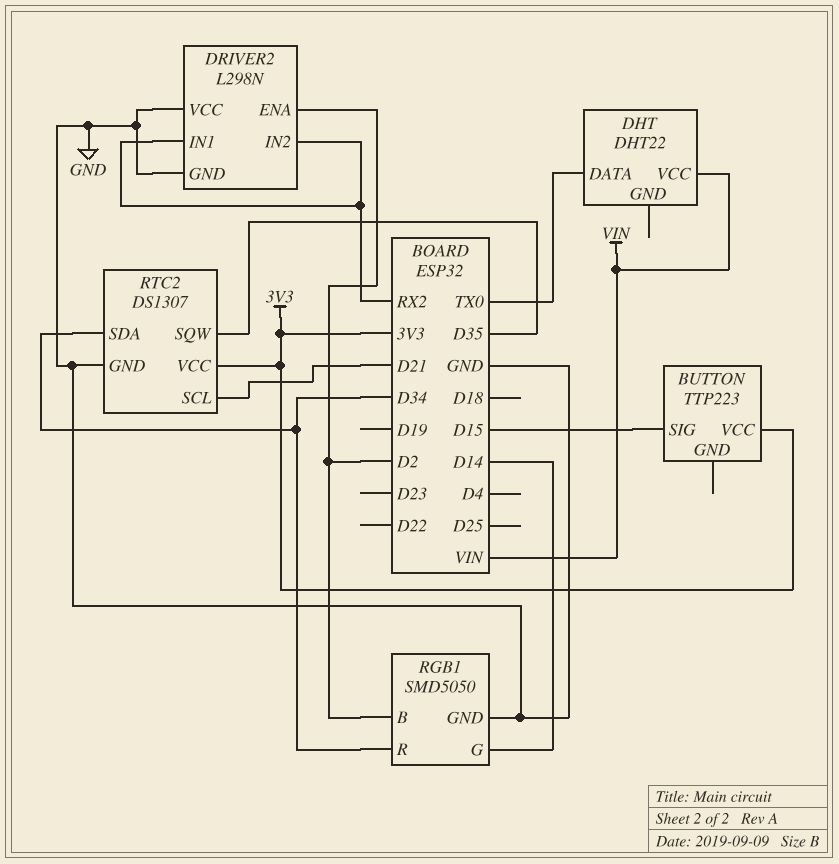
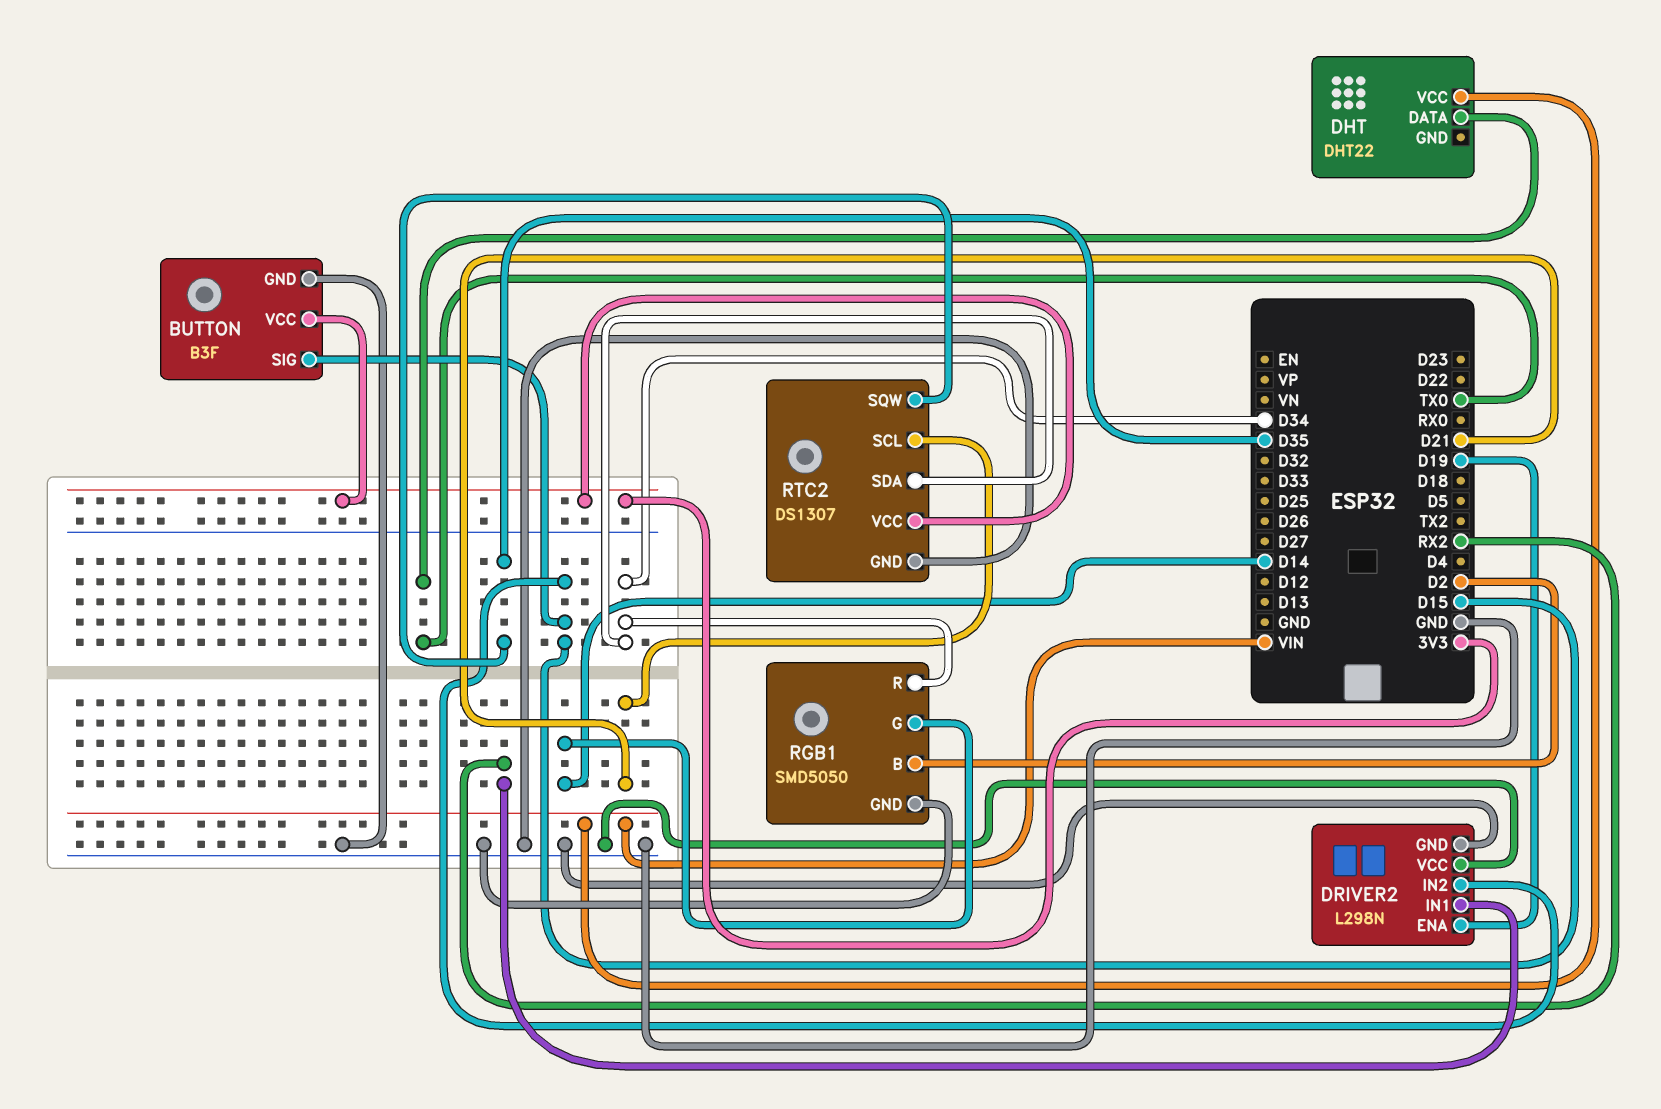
BUTTON: TTP223 -> B3F
BUTTON pin GND: none -> GND
DRIVER2 pin ENA: D2 -> D19
DRIVER2 pin IN2: RX2 -> D15

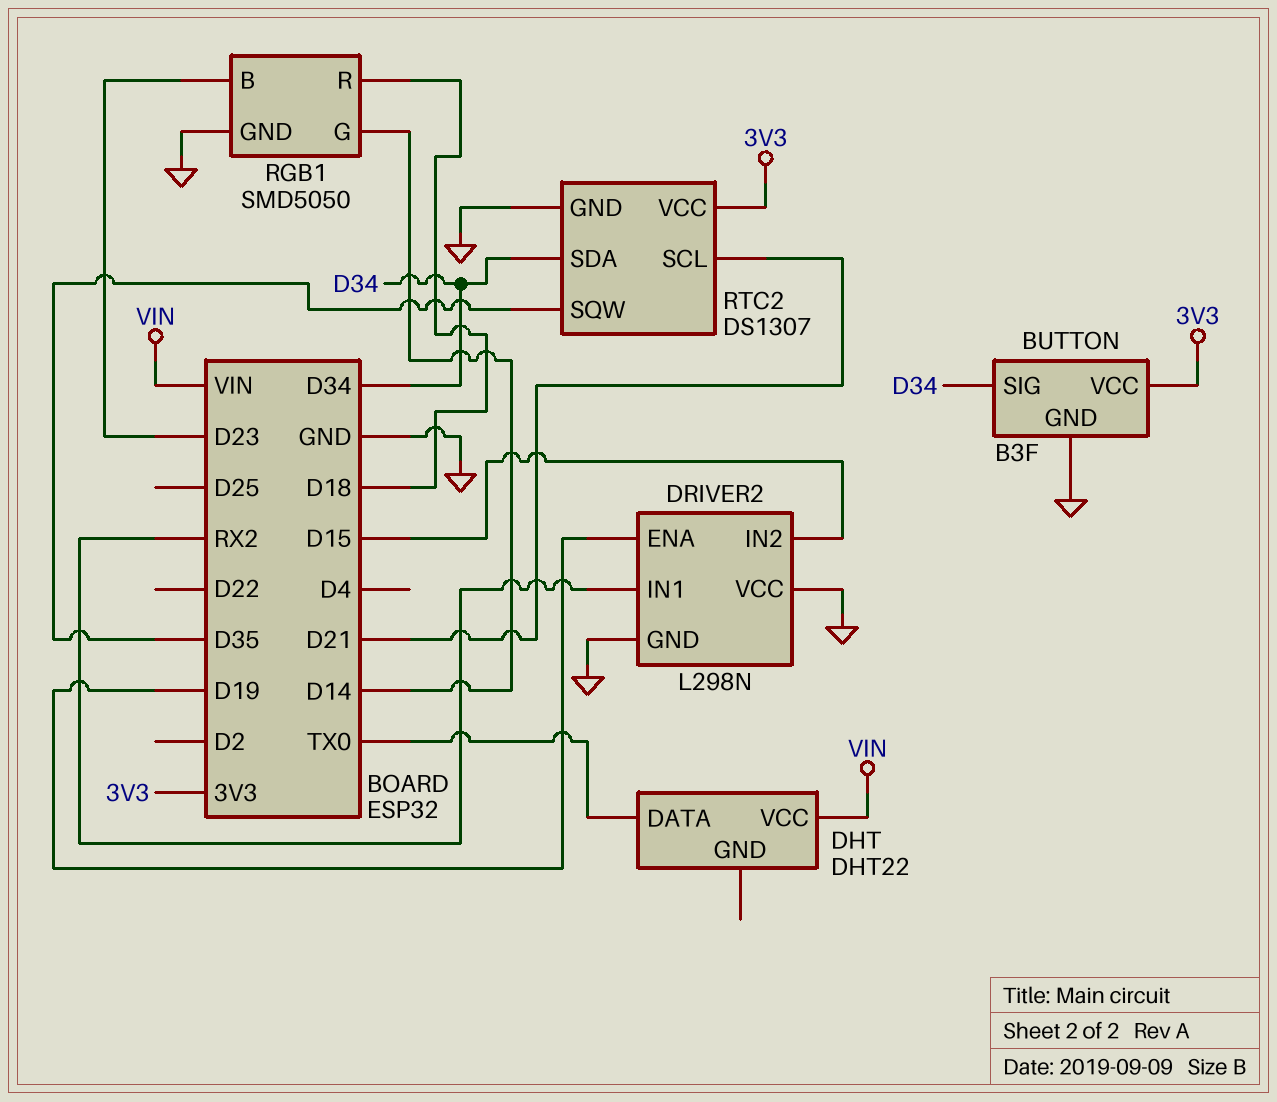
BUTTON pin SIG: D15 -> D34
RGB1 pin B: D2 -> D23
RGB1 pin R: D34 -> D18

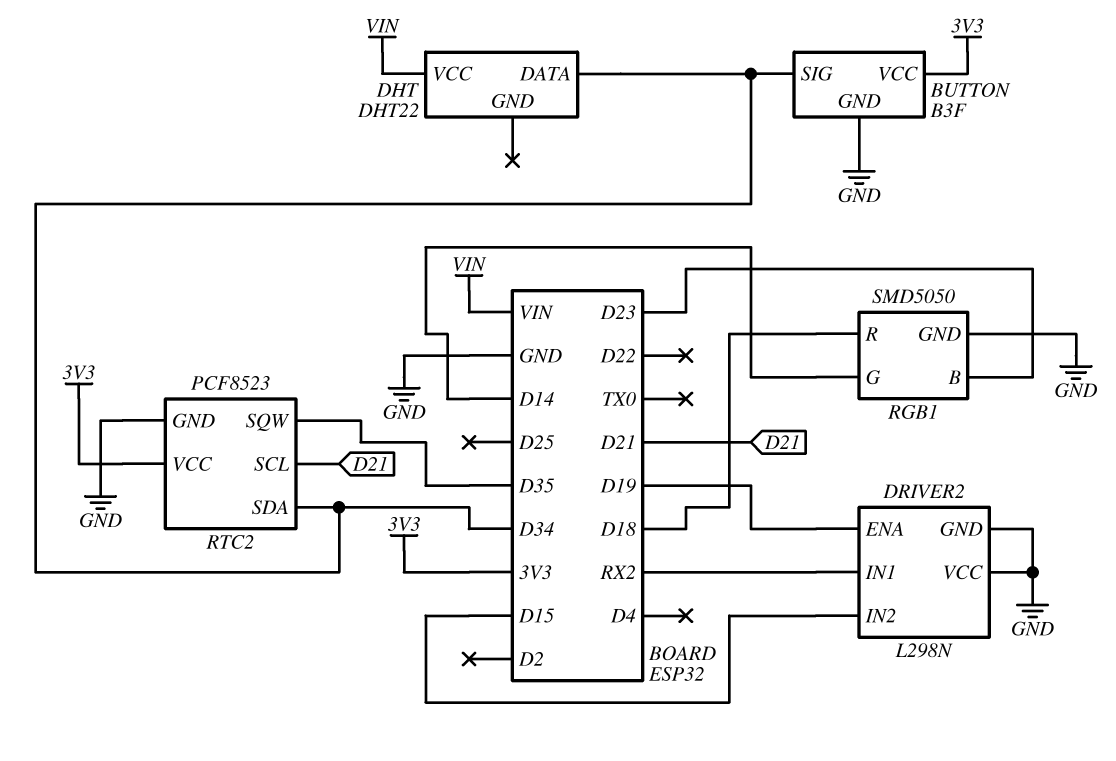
DHT pin DATA: TX0 -> D34
RTC2: DS1307 -> PCF8523

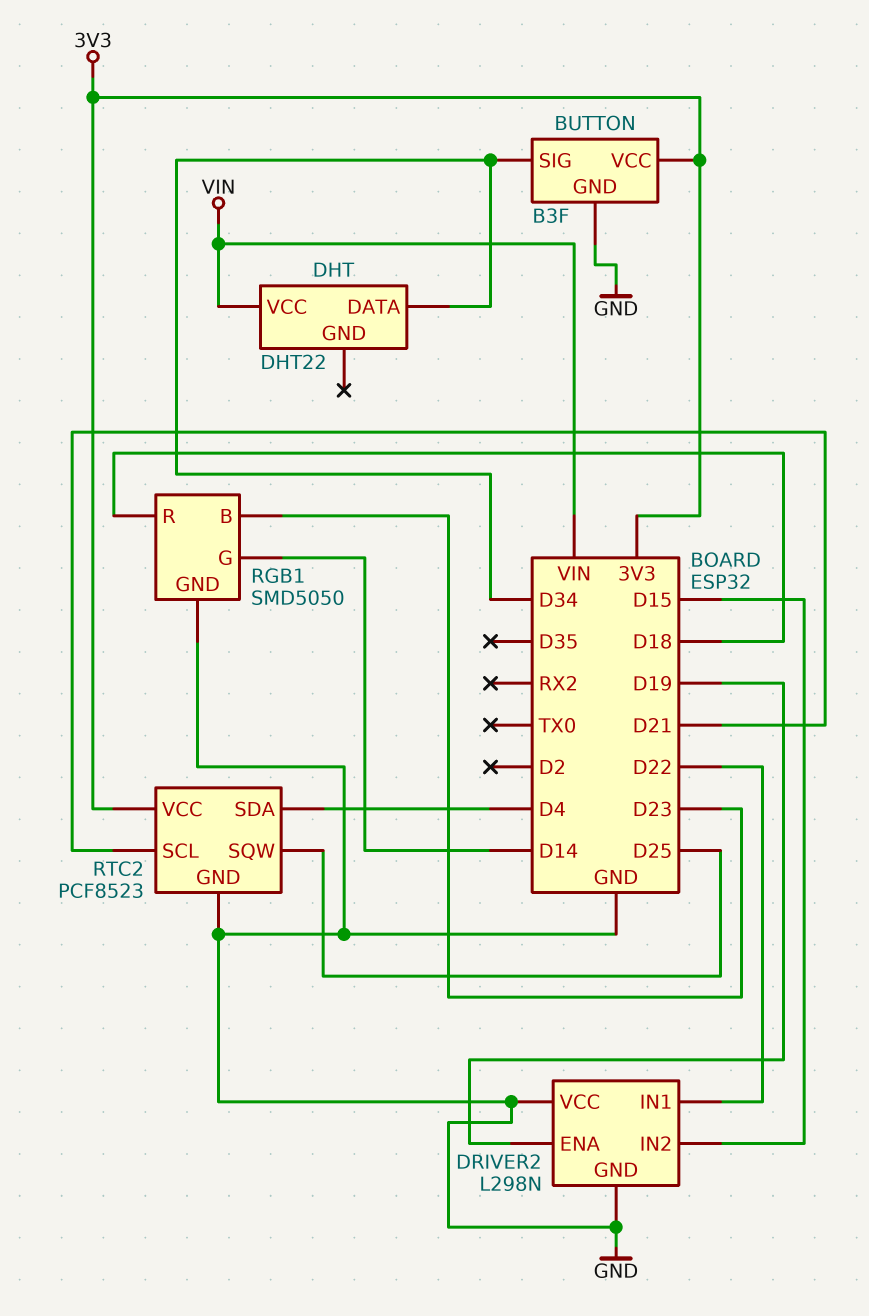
DRIVER2 pin IN1: RX2 -> D22
RTC2 pin SDA: D34 -> D4
RTC2 pin SQW: D35 -> D25

